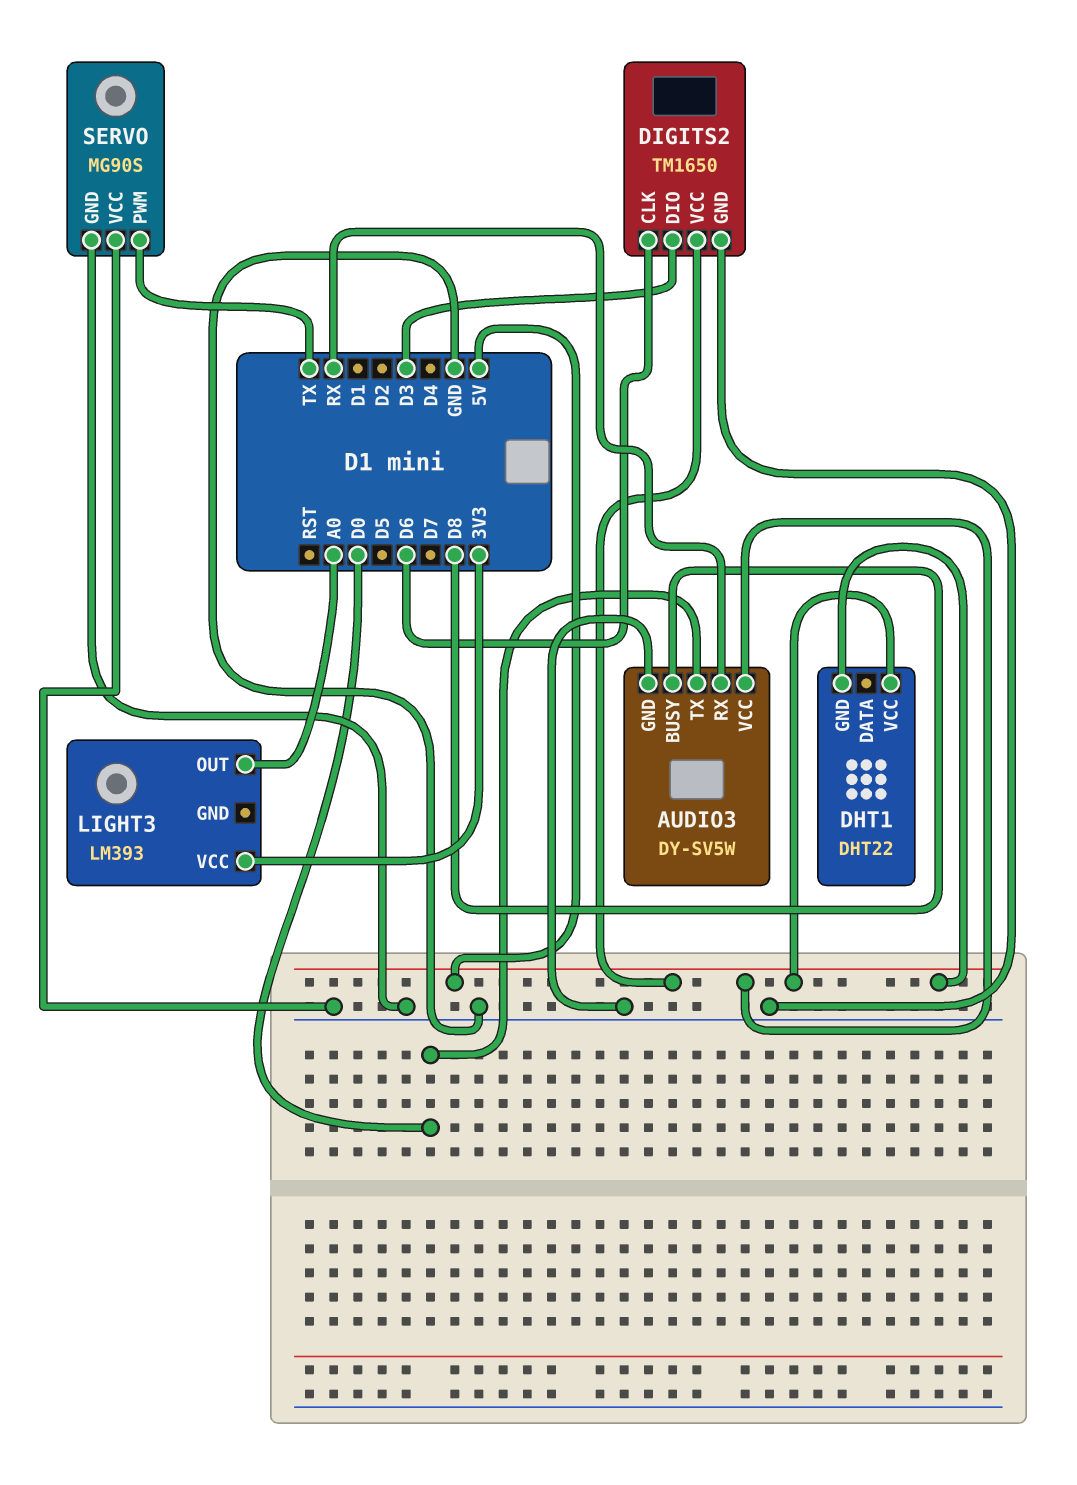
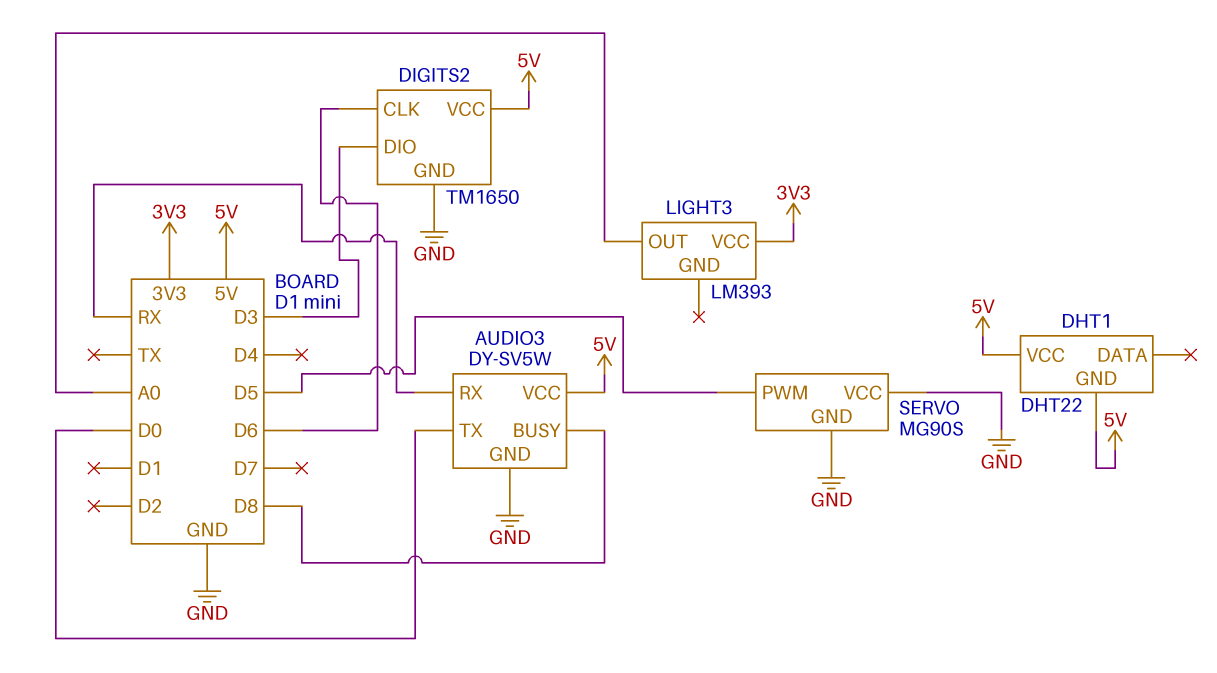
SERVO pin PWM: TX -> D5

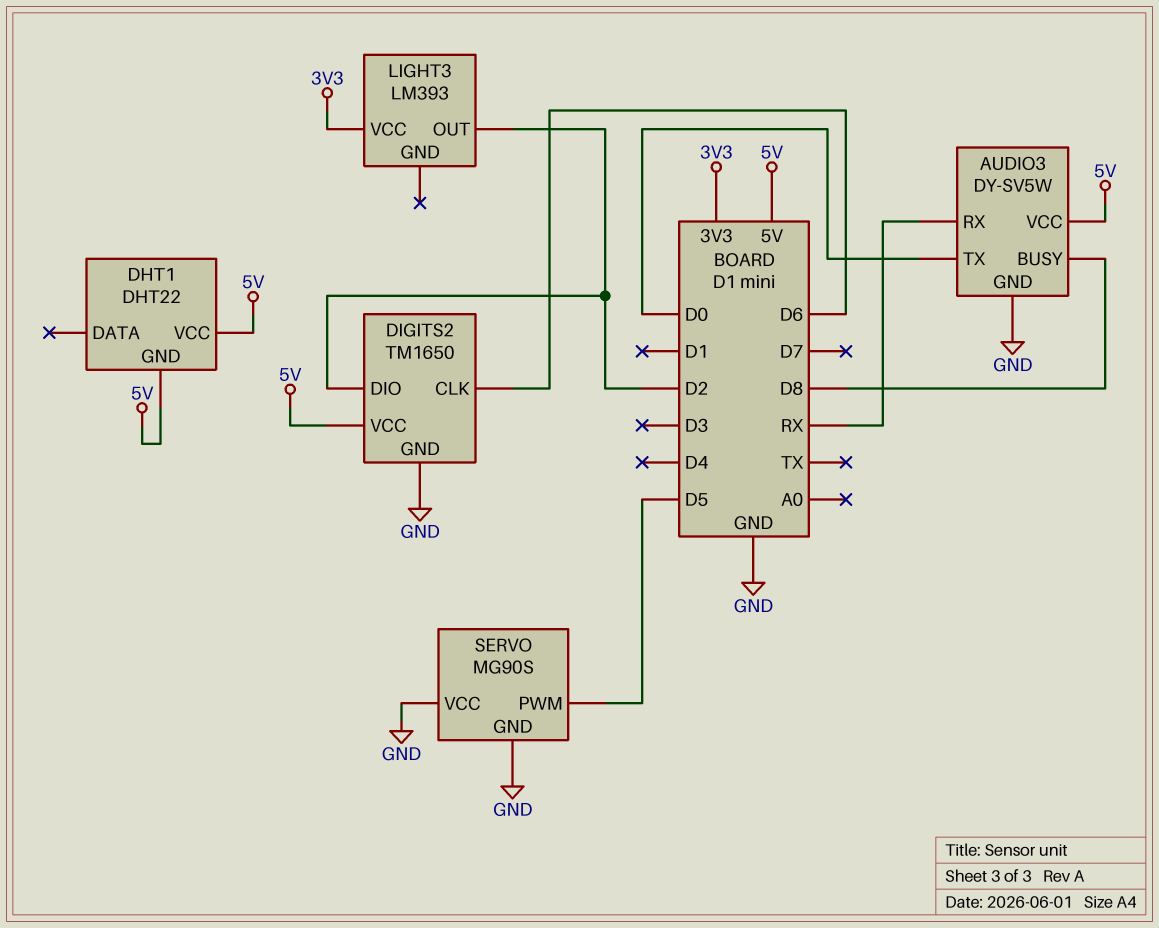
DIGITS2 pin DIO: D3 -> D2
LIGHT3 pin OUT: A0 -> D2

